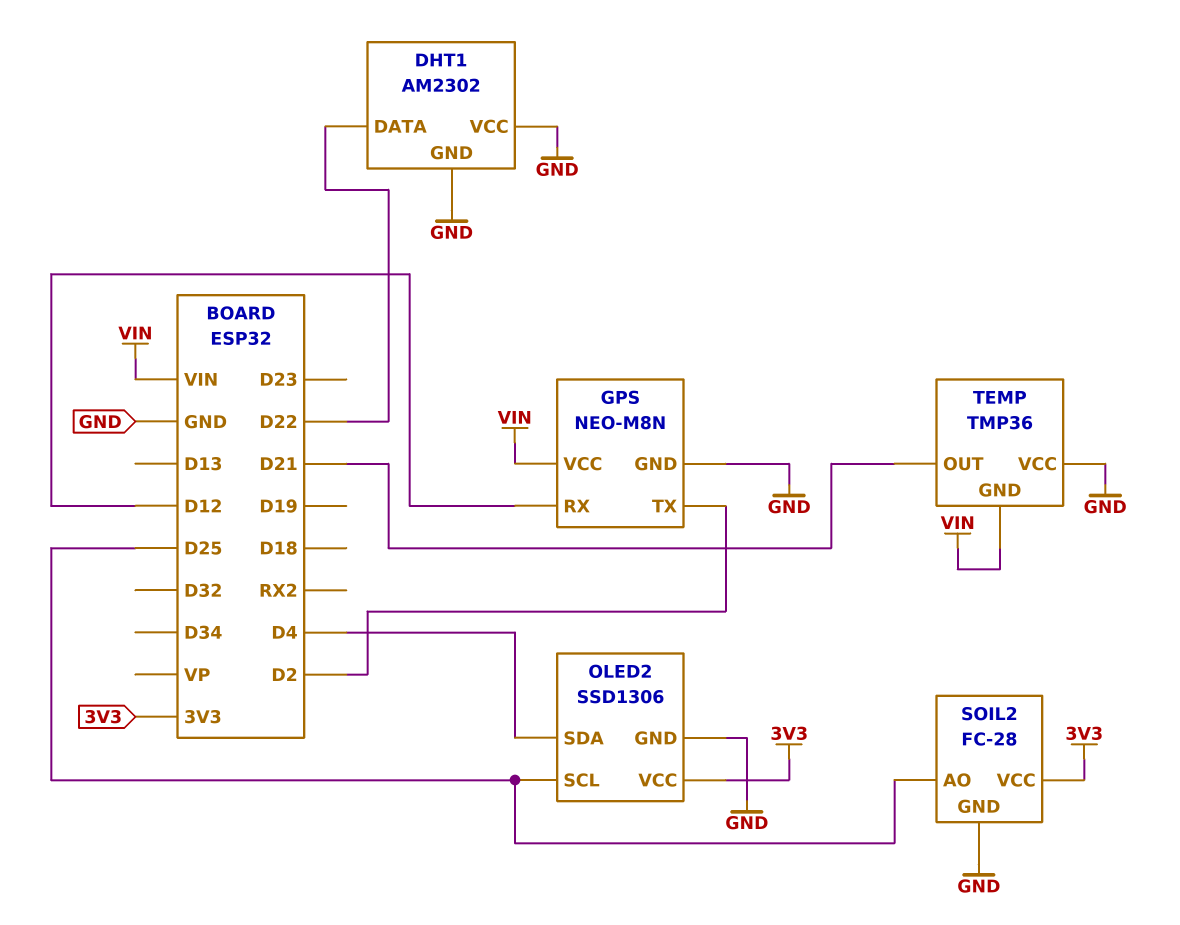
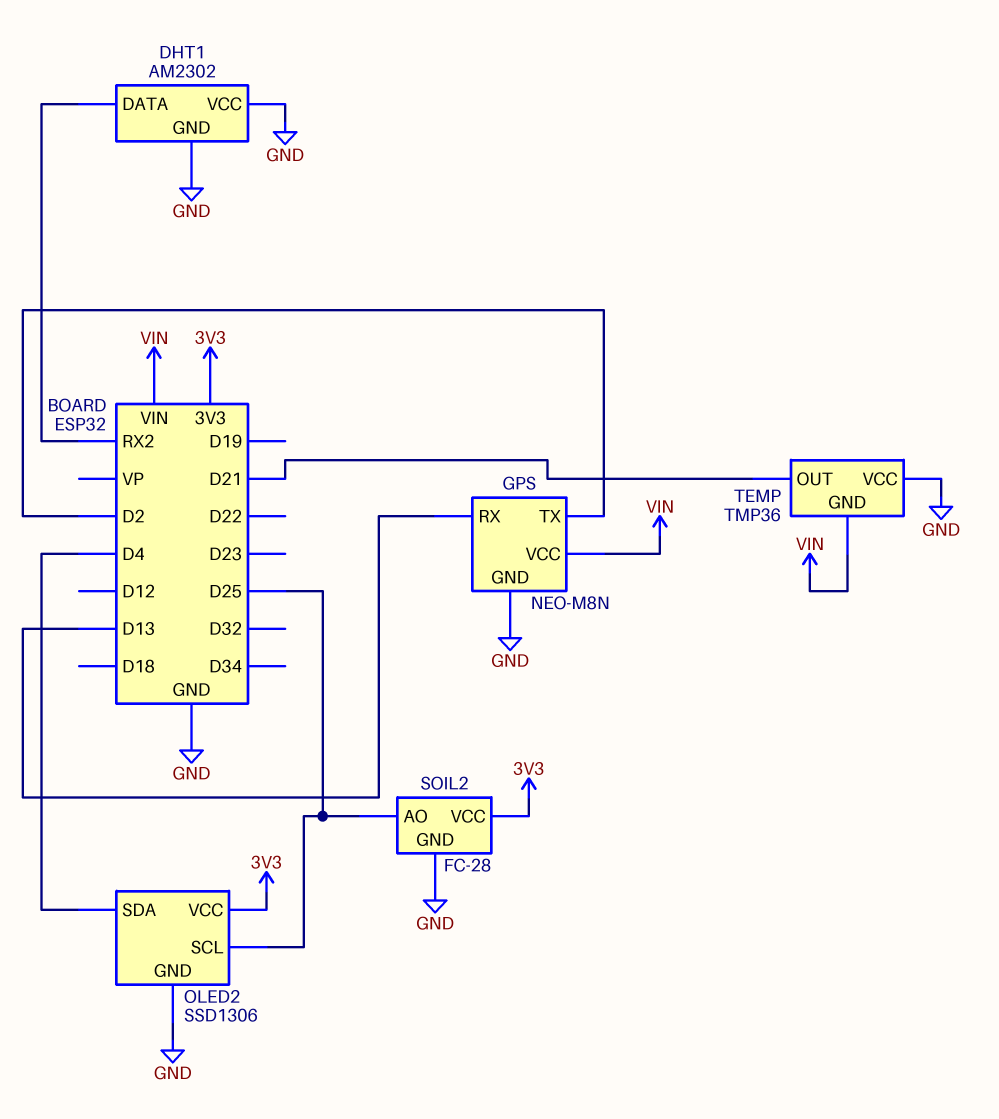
DHT1 pin DATA: D22 -> RX2
GPS pin RX: D12 -> D13

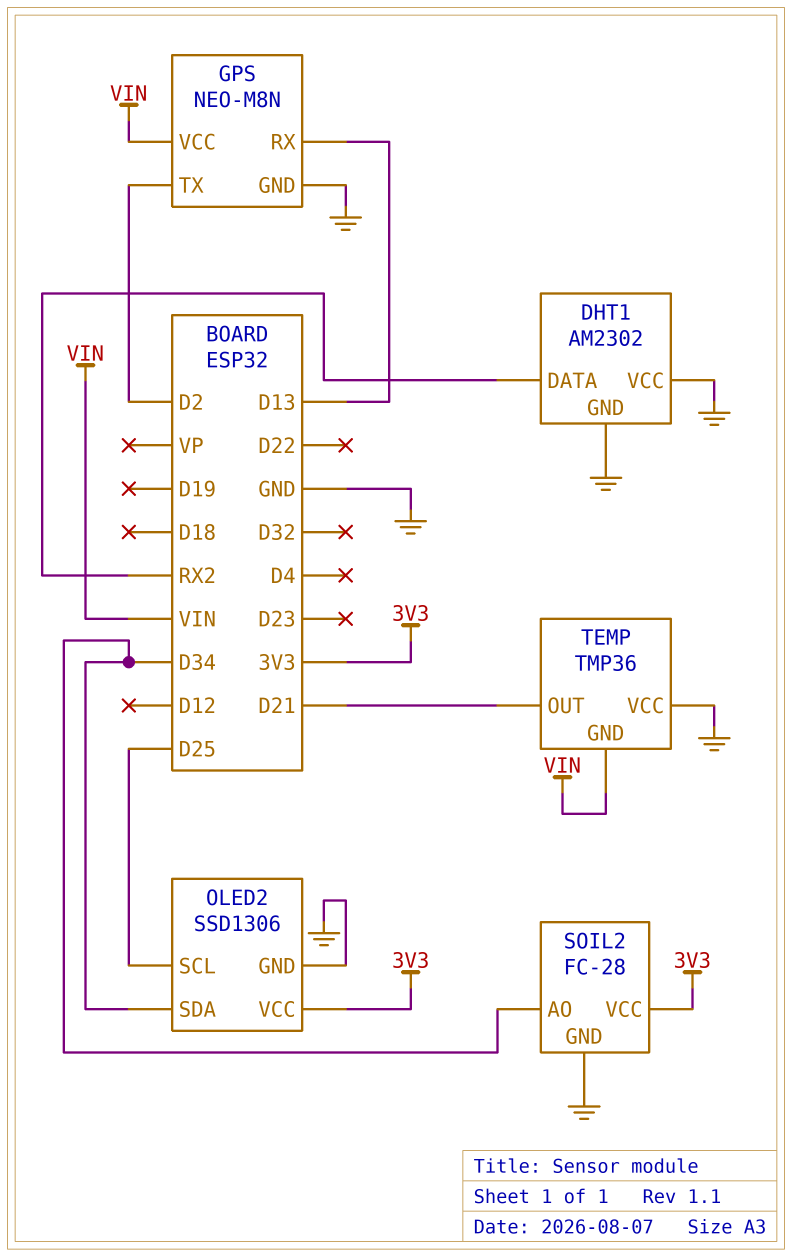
OLED2 pin SDA: D4 -> D34
SOIL2 pin AO: D25 -> D34

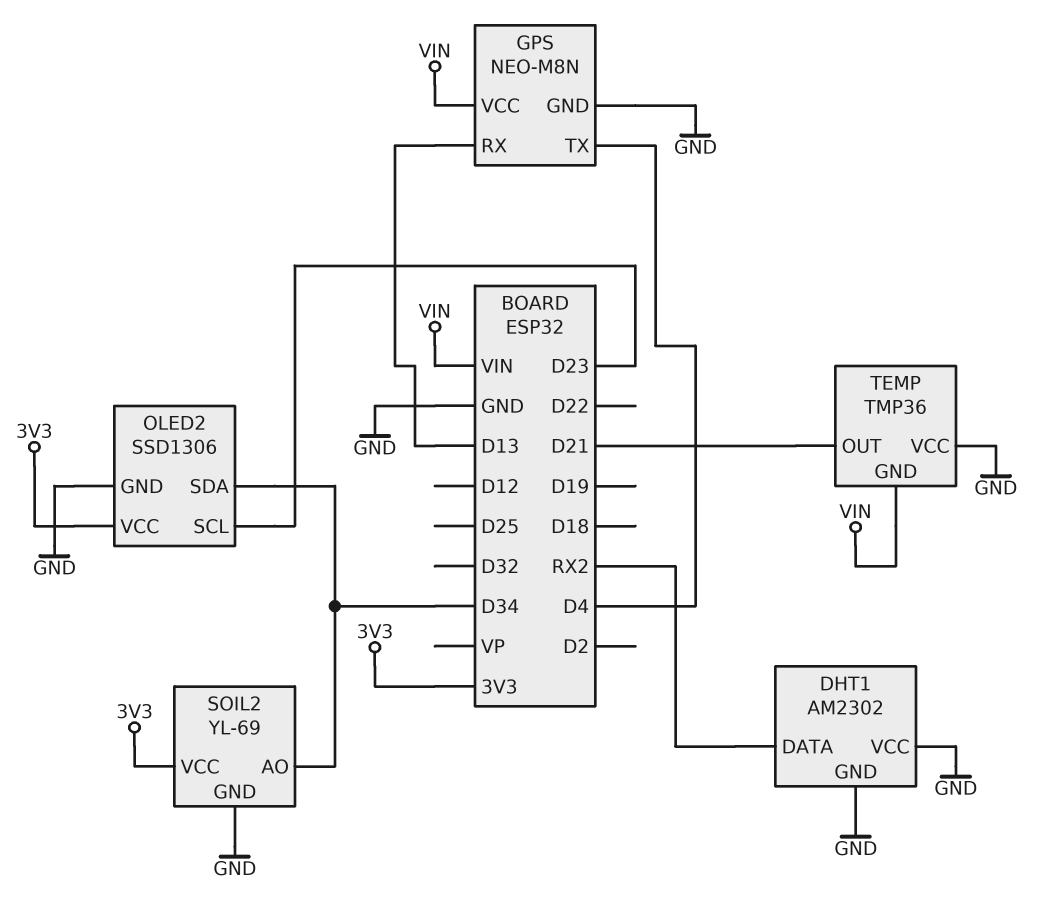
GPS pin TX: D2 -> D4
OLED2 pin SCL: D25 -> D23
SOIL2: FC-28 -> YL-69

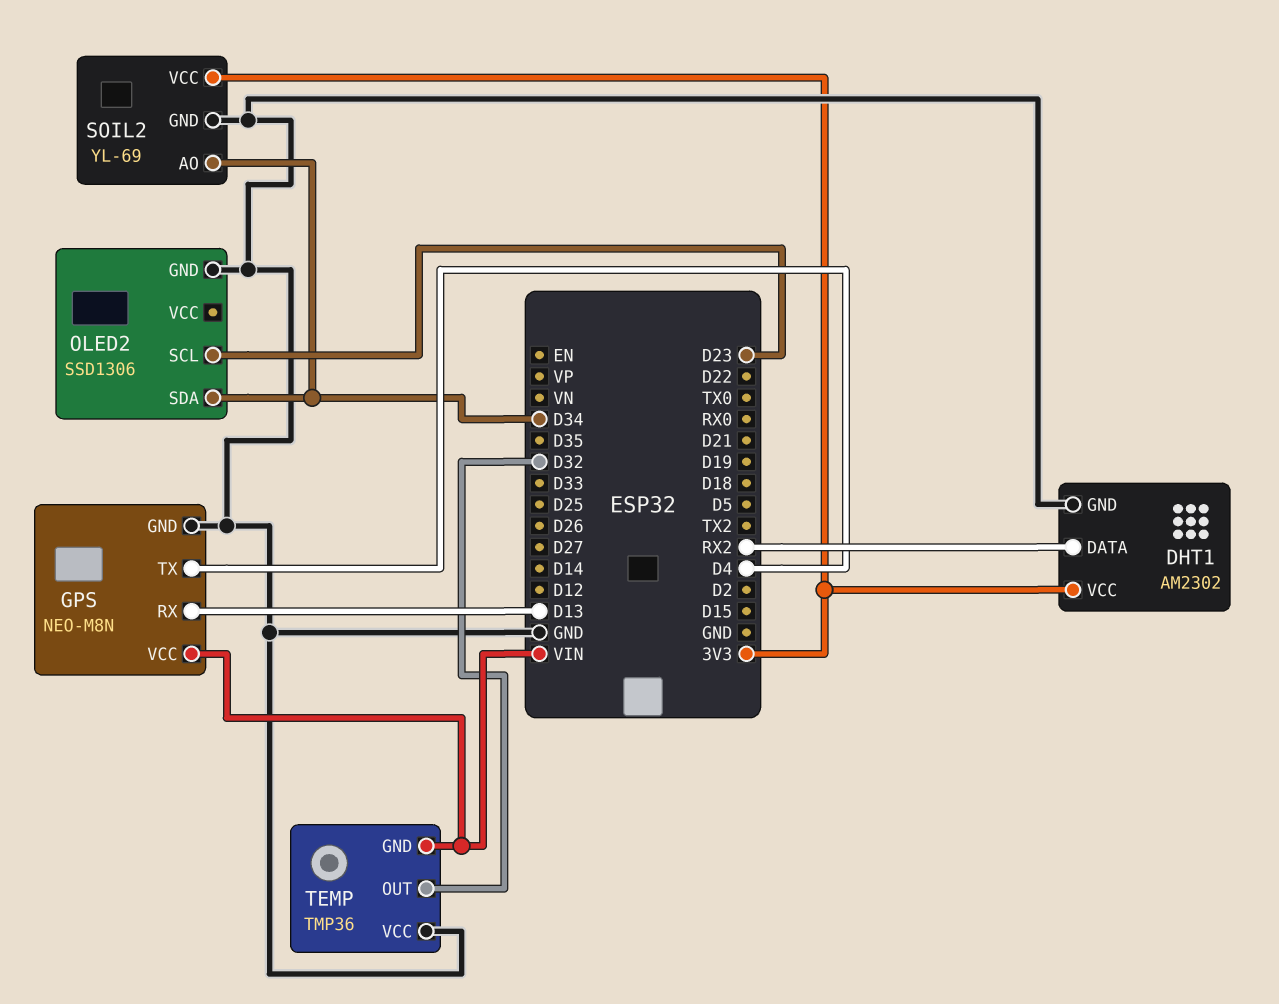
DHT1 pin VCC: GND -> 3V3
OLED2 pin VCC: 3V3 -> none
TEMP pin OUT: D21 -> D32

